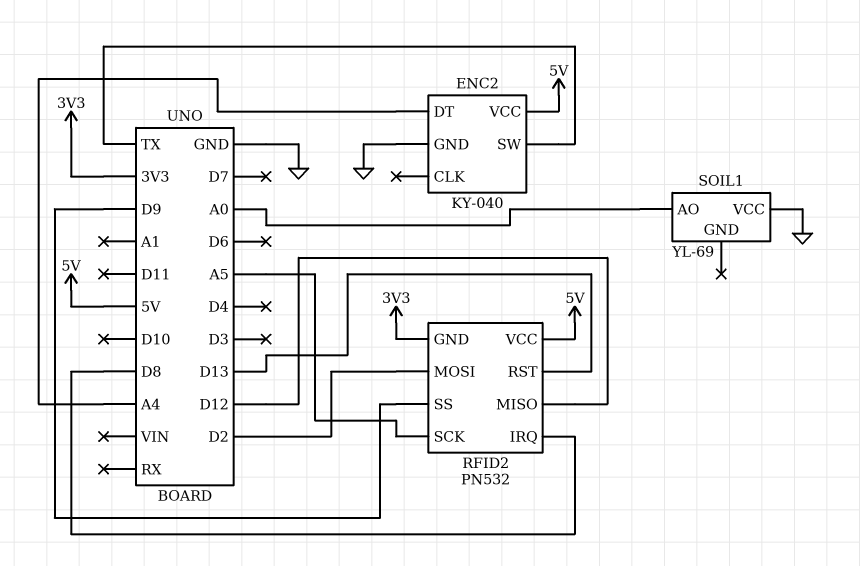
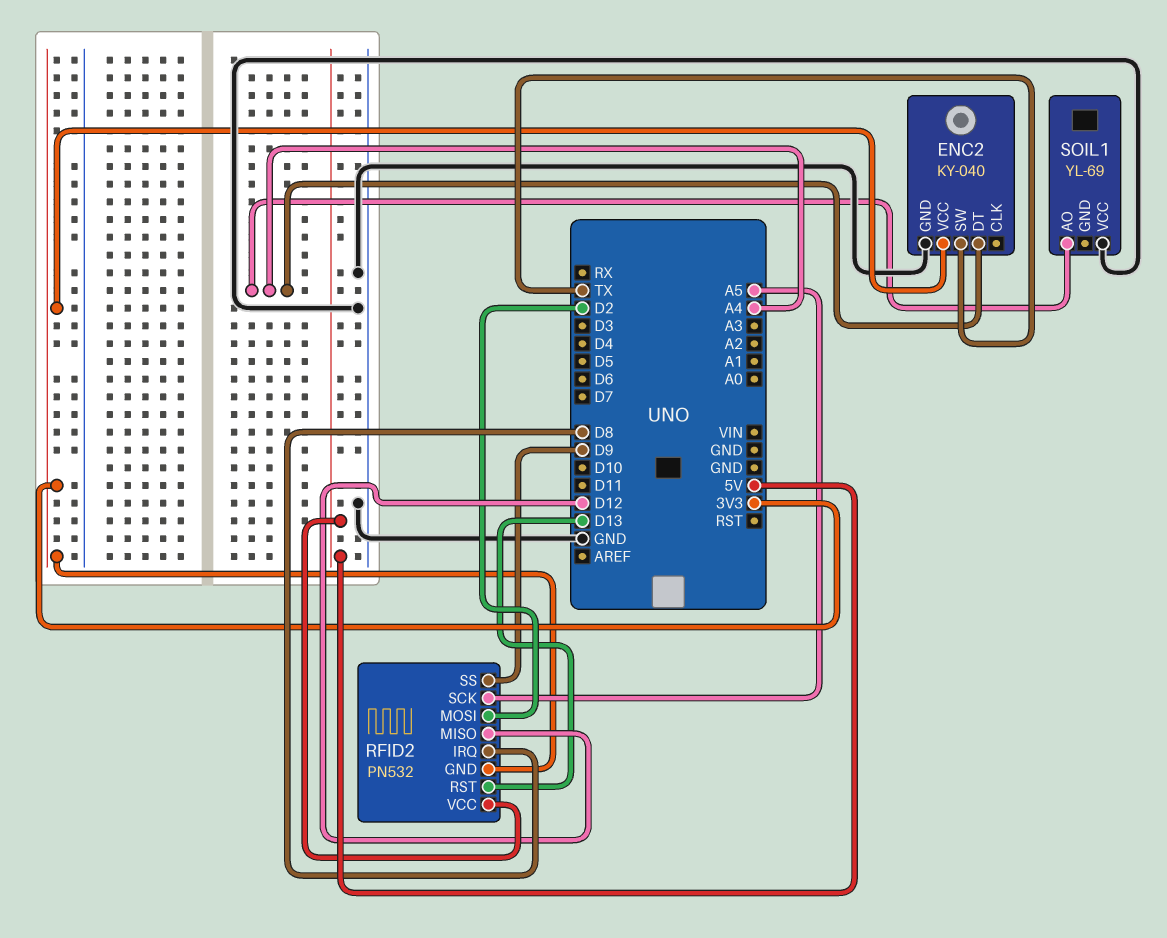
ENC2 pin VCC: 5V -> 3V3
SOIL1 pin AO: A0 -> A4

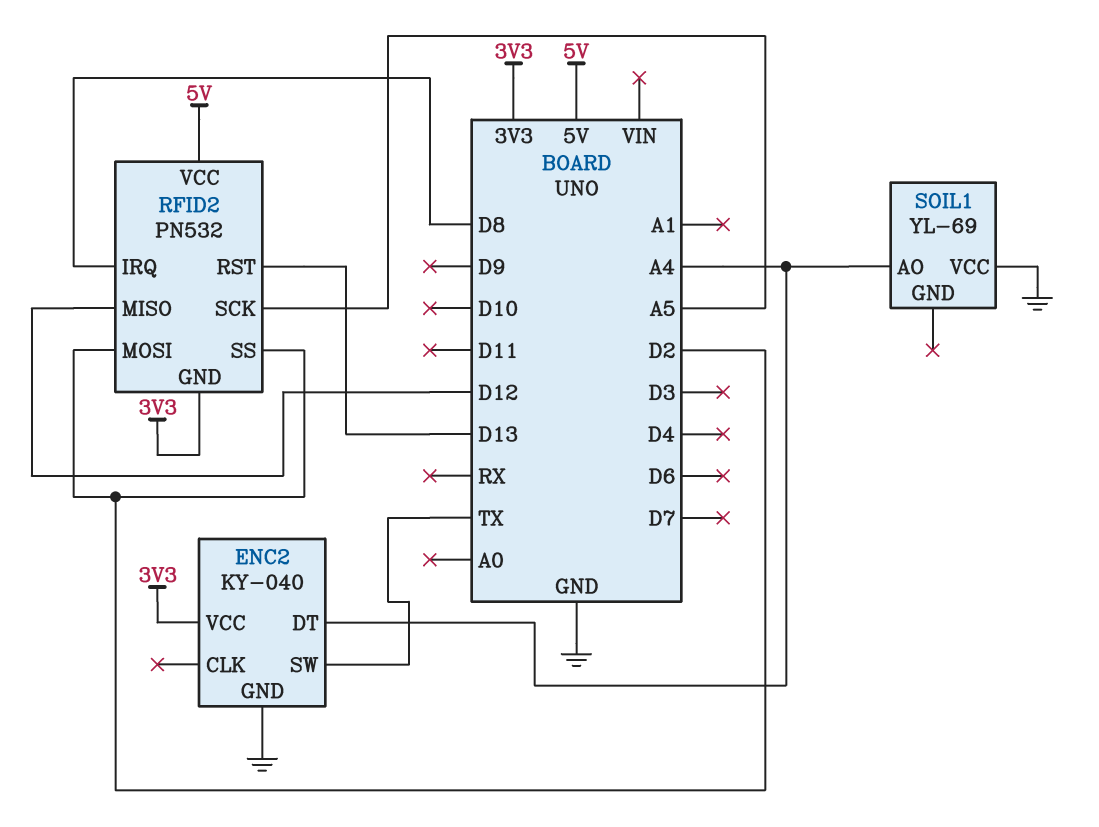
RFID2 pin SS: D9 -> D2

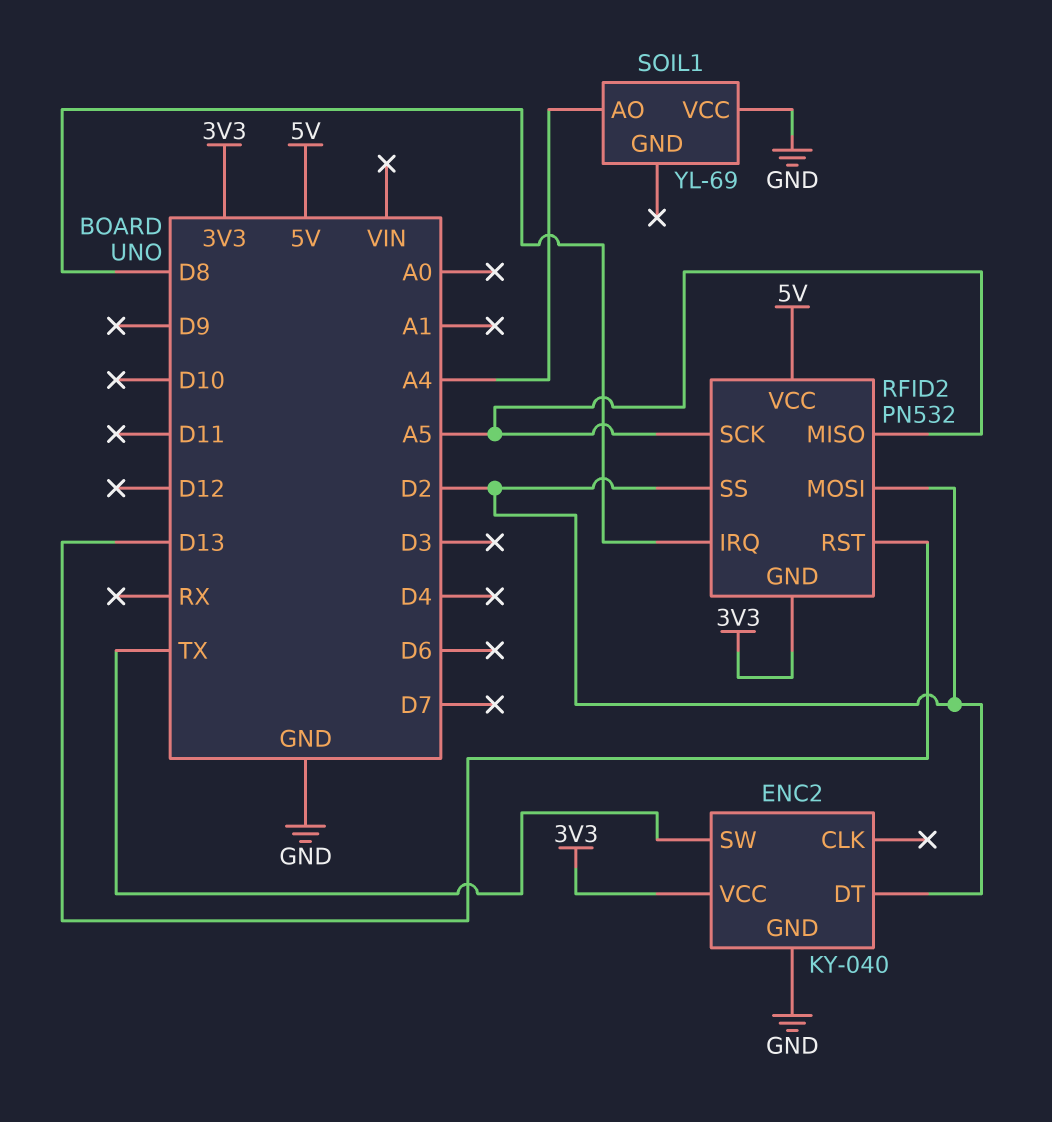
ENC2 pin DT: A4 -> D2
RFID2 pin MISO: D12 -> A5

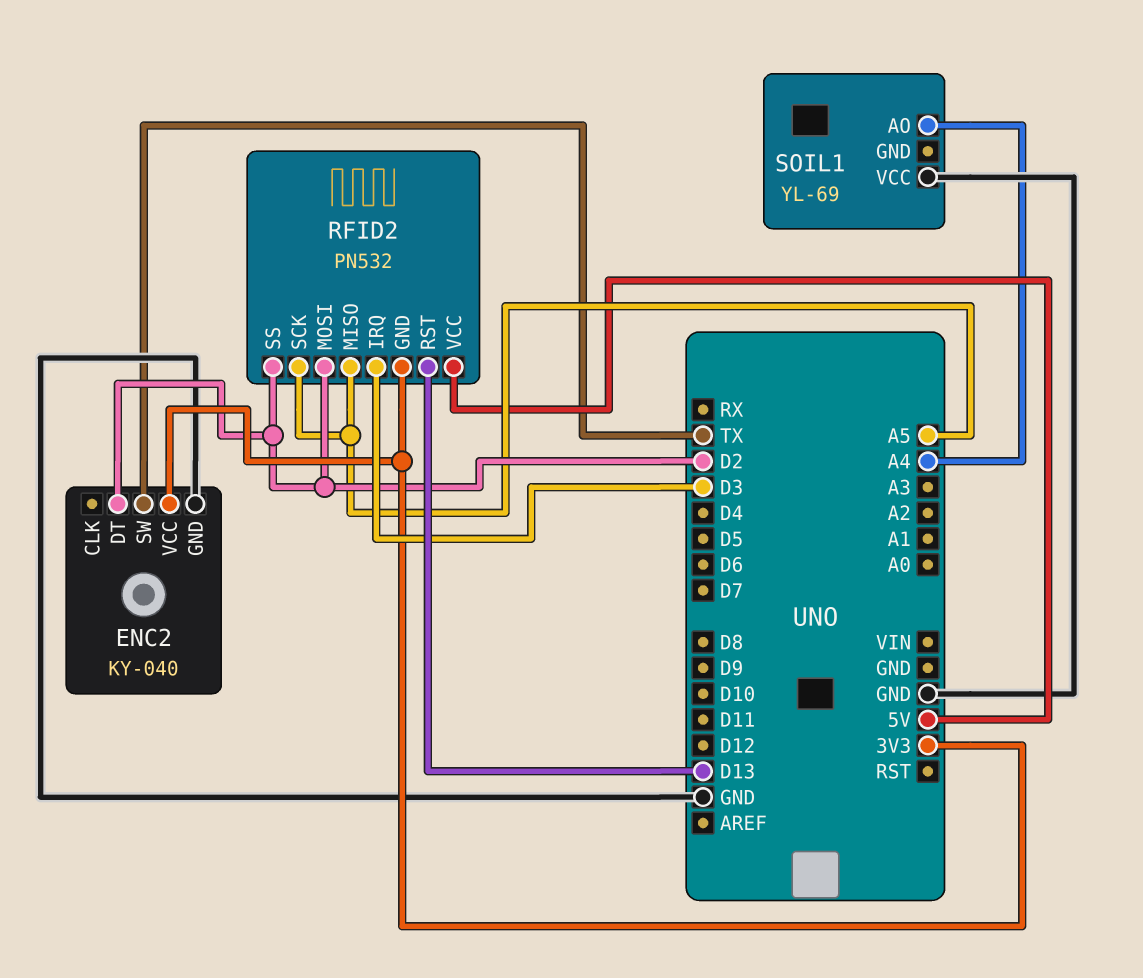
RFID2 pin IRQ: D8 -> D3

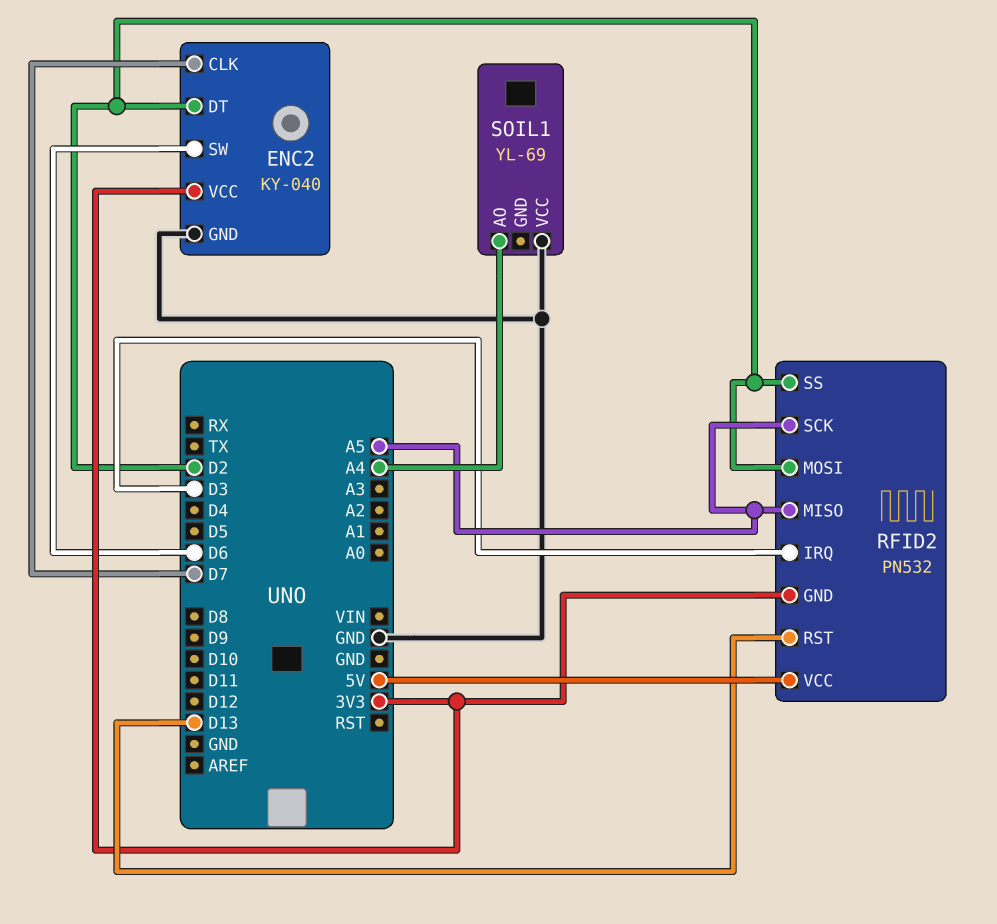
ENC2 pin CLK: none -> D7
ENC2 pin SW: TX -> D6

